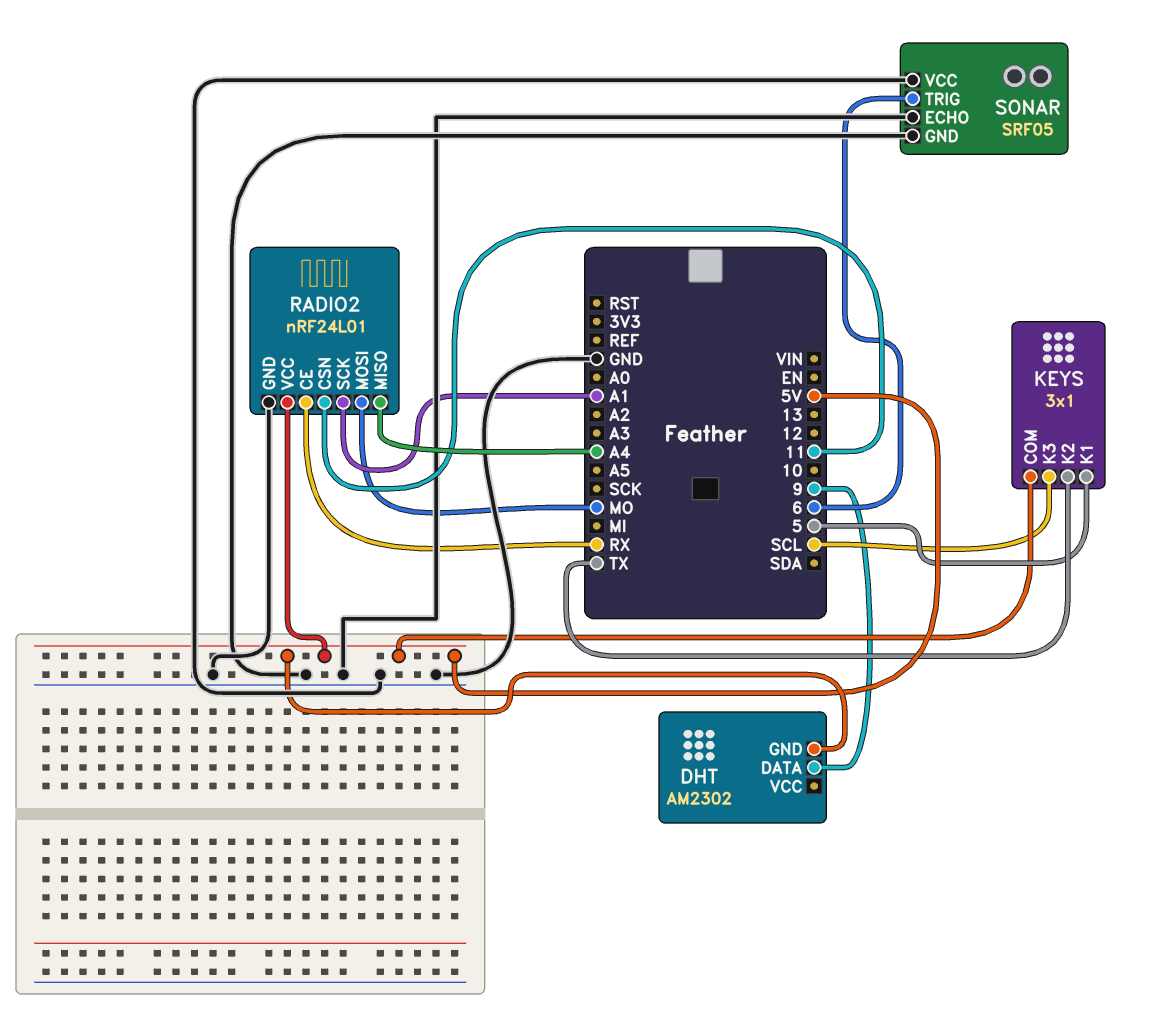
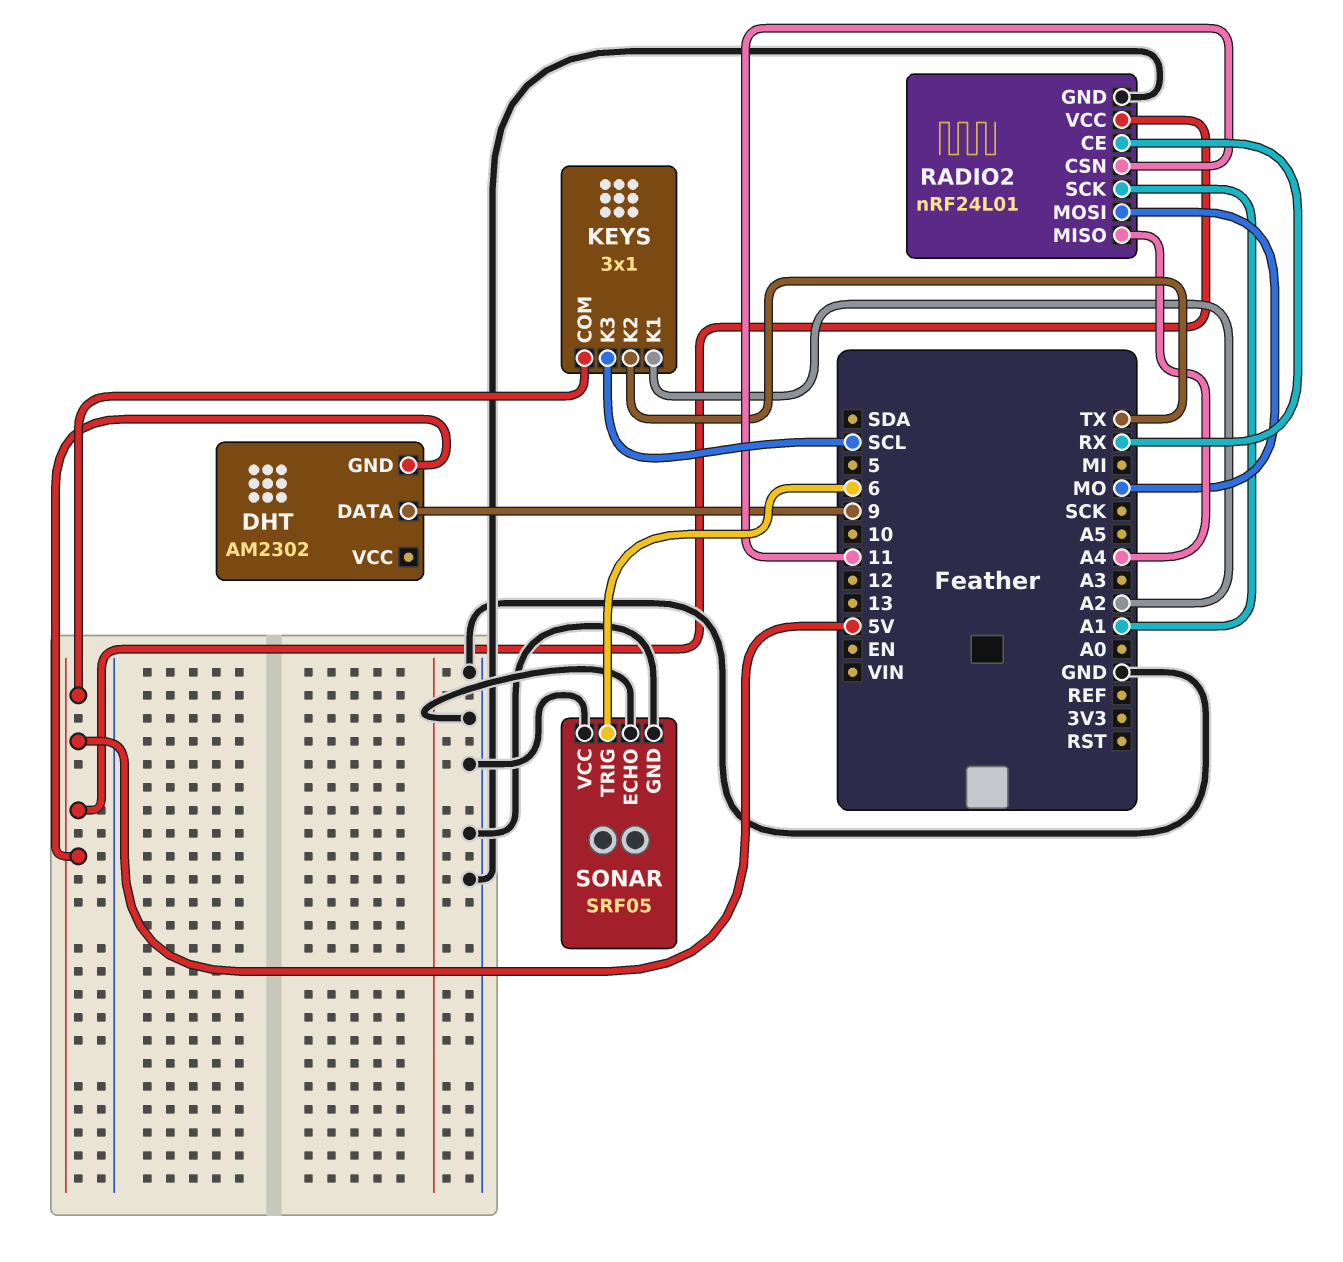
KEYS pin K1: 5 -> A2

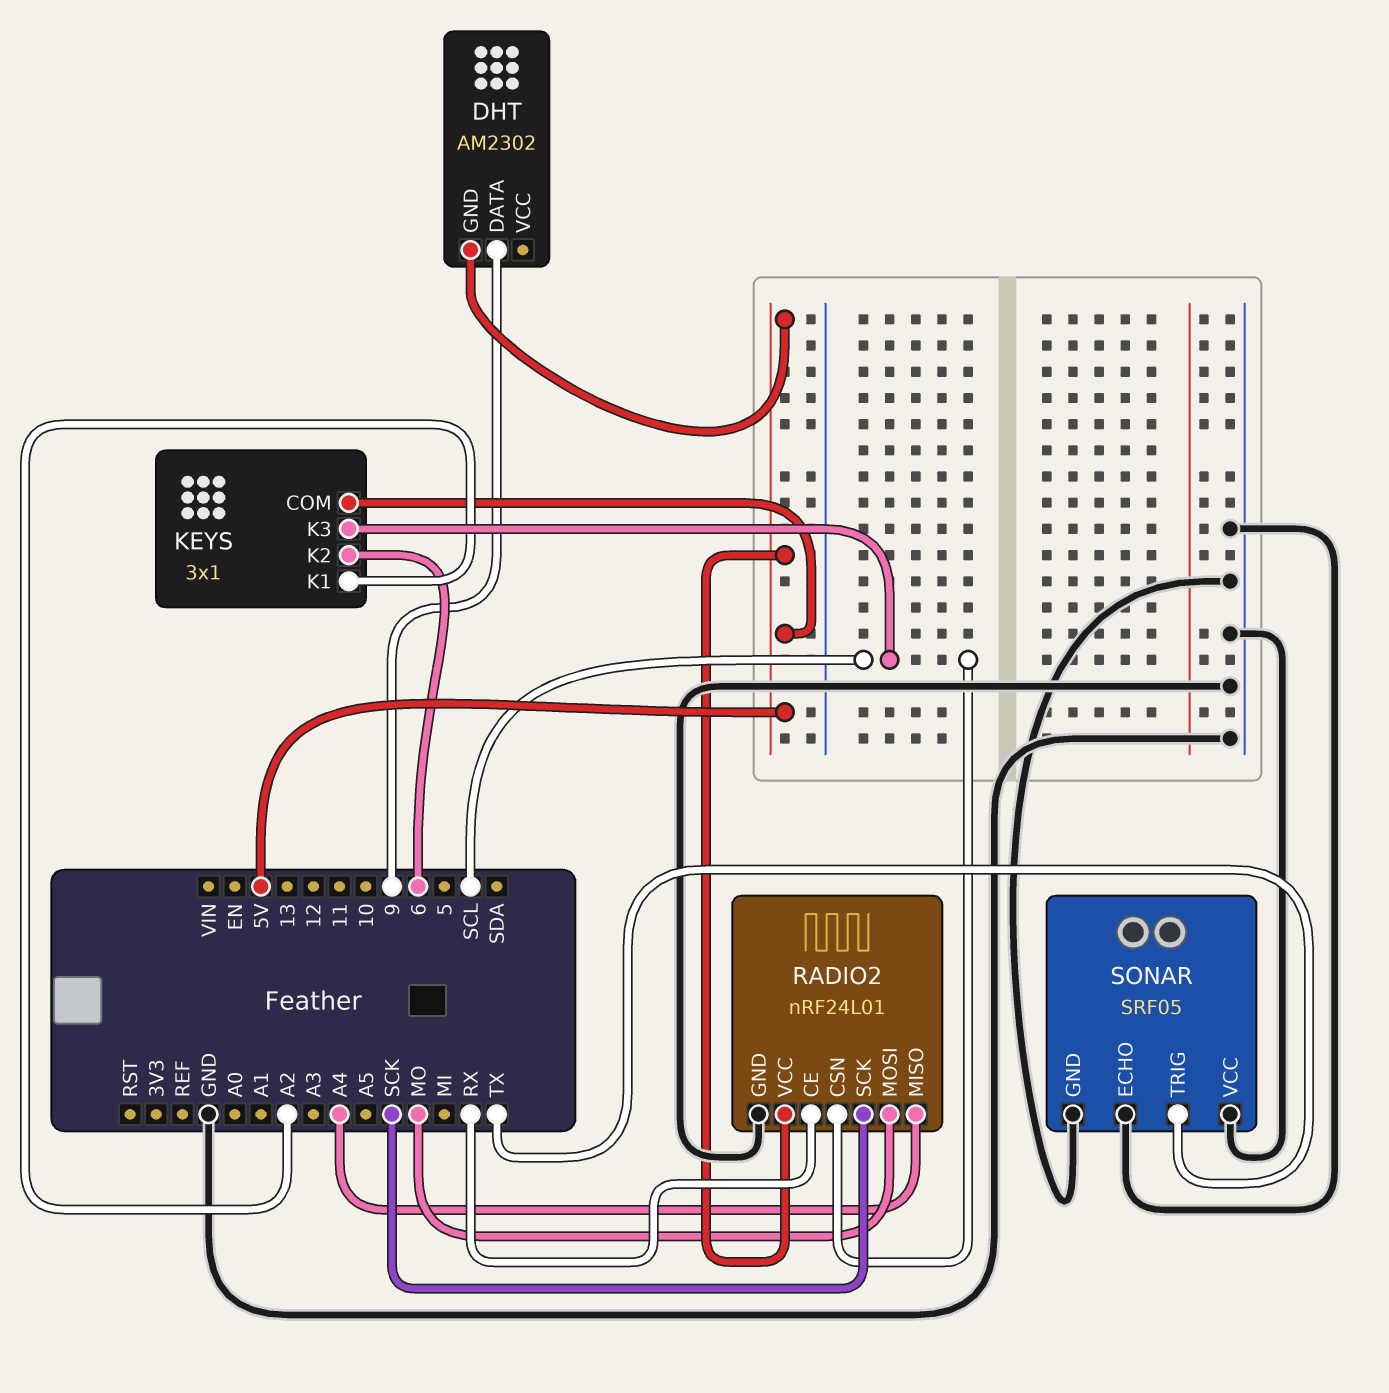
KEYS pin K2: TX -> 6
RADIO2 pin CSN: 11 -> SCL
RADIO2 pin SCK: A1 -> SCK
SONAR pin TRIG: 6 -> TX

